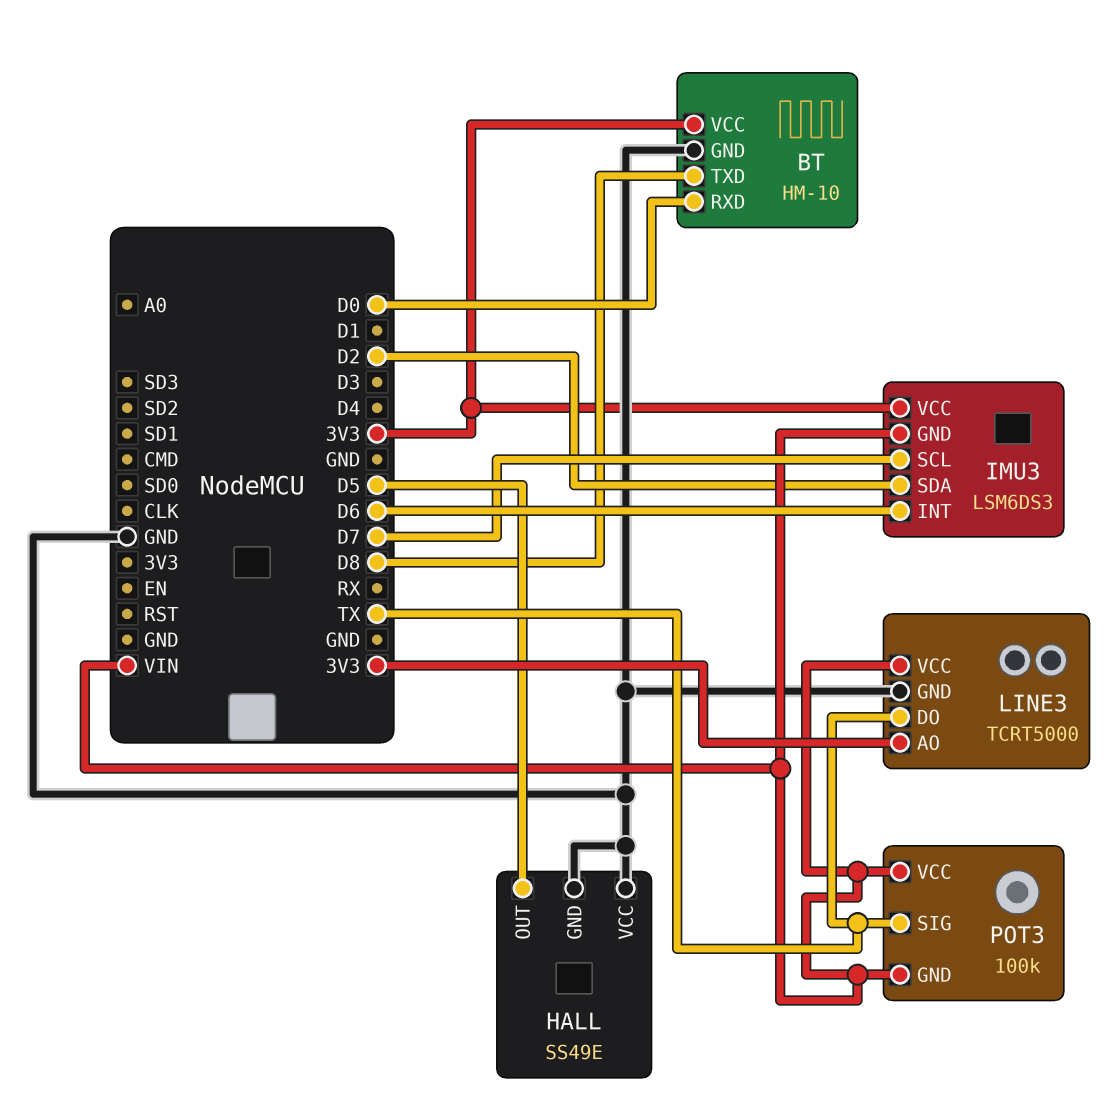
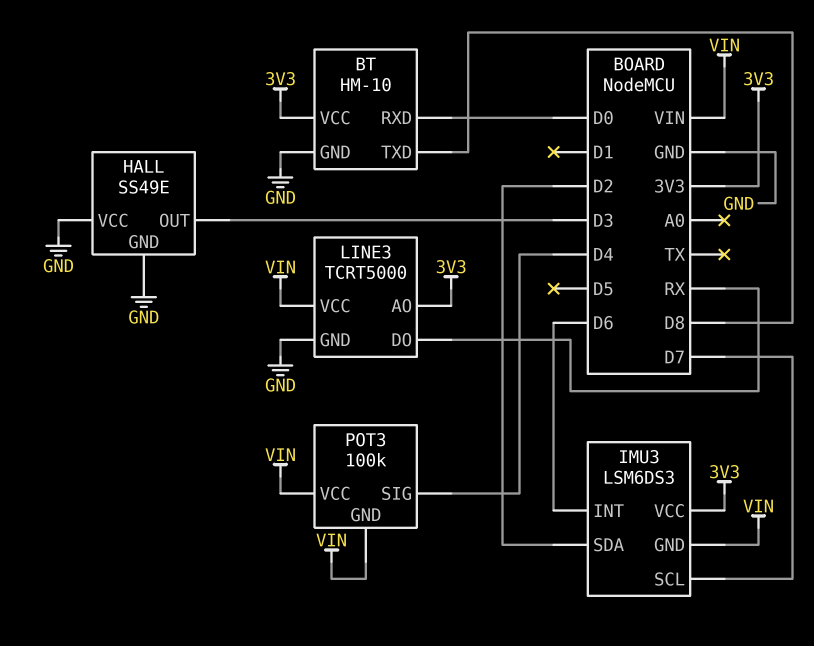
HALL pin OUT: D5 -> D3
LINE3 pin DO: TX -> RX
POT3 pin SIG: TX -> D4

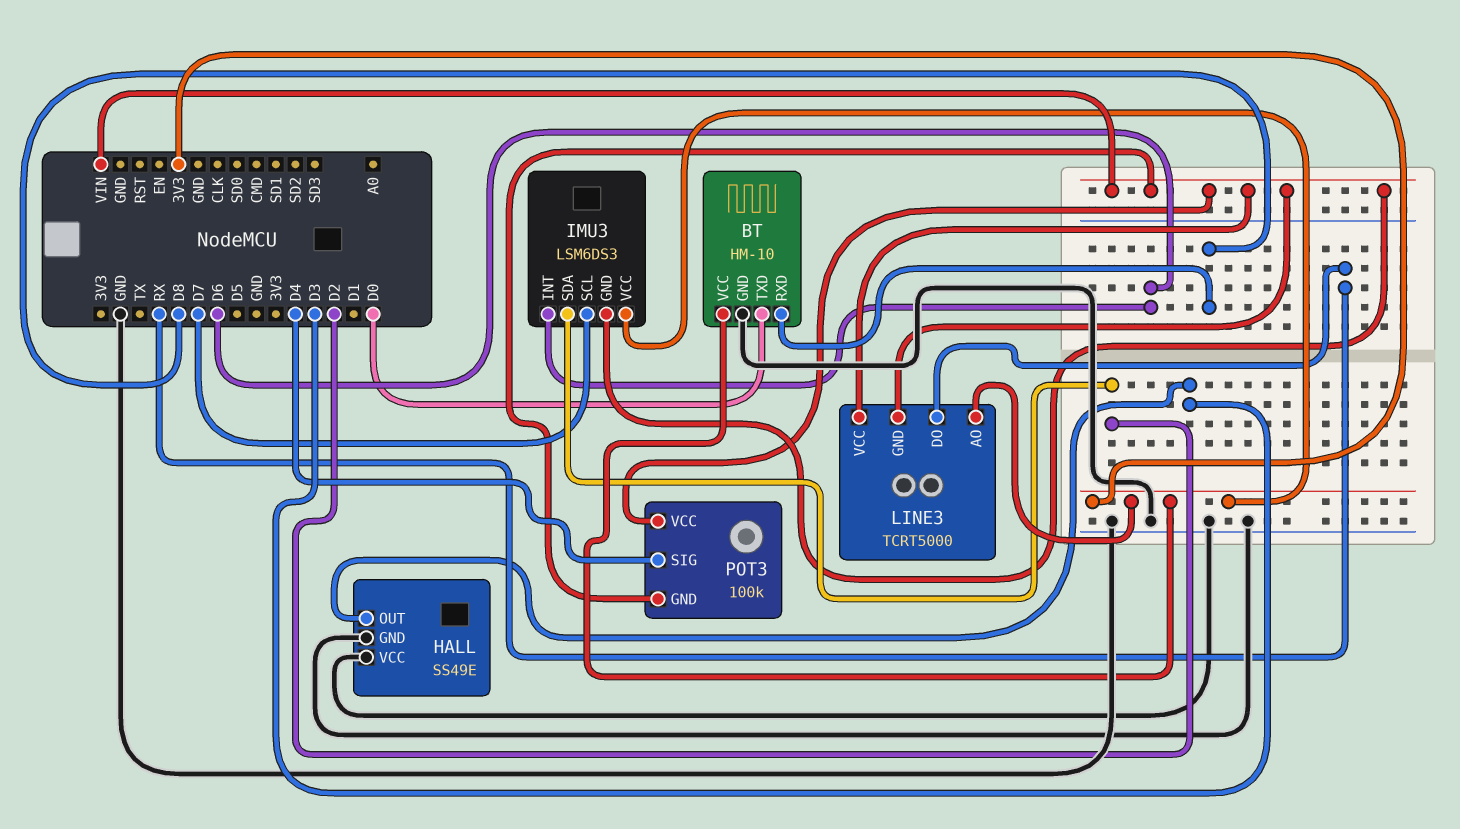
BT pin RXD: D0 -> D8
BT pin TXD: D8 -> D0
LINE3 pin GND: GND -> VIN

